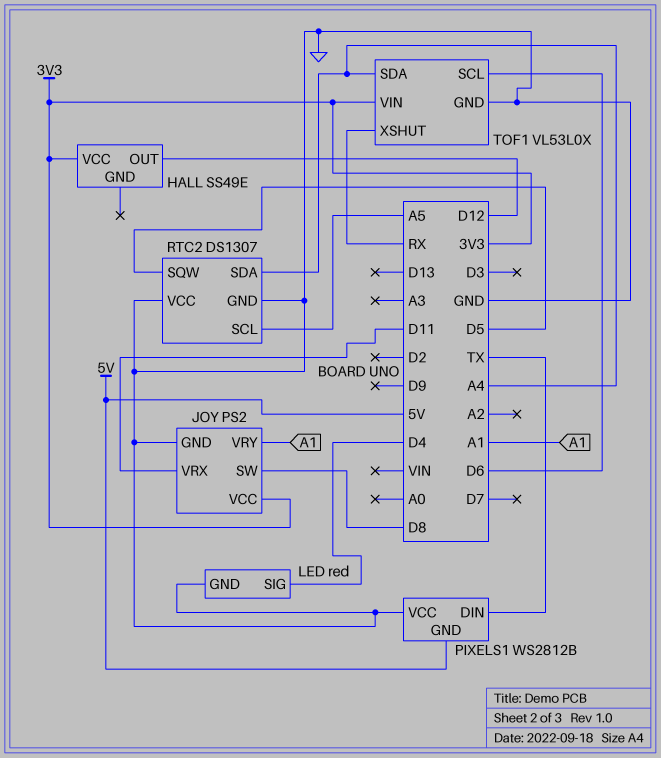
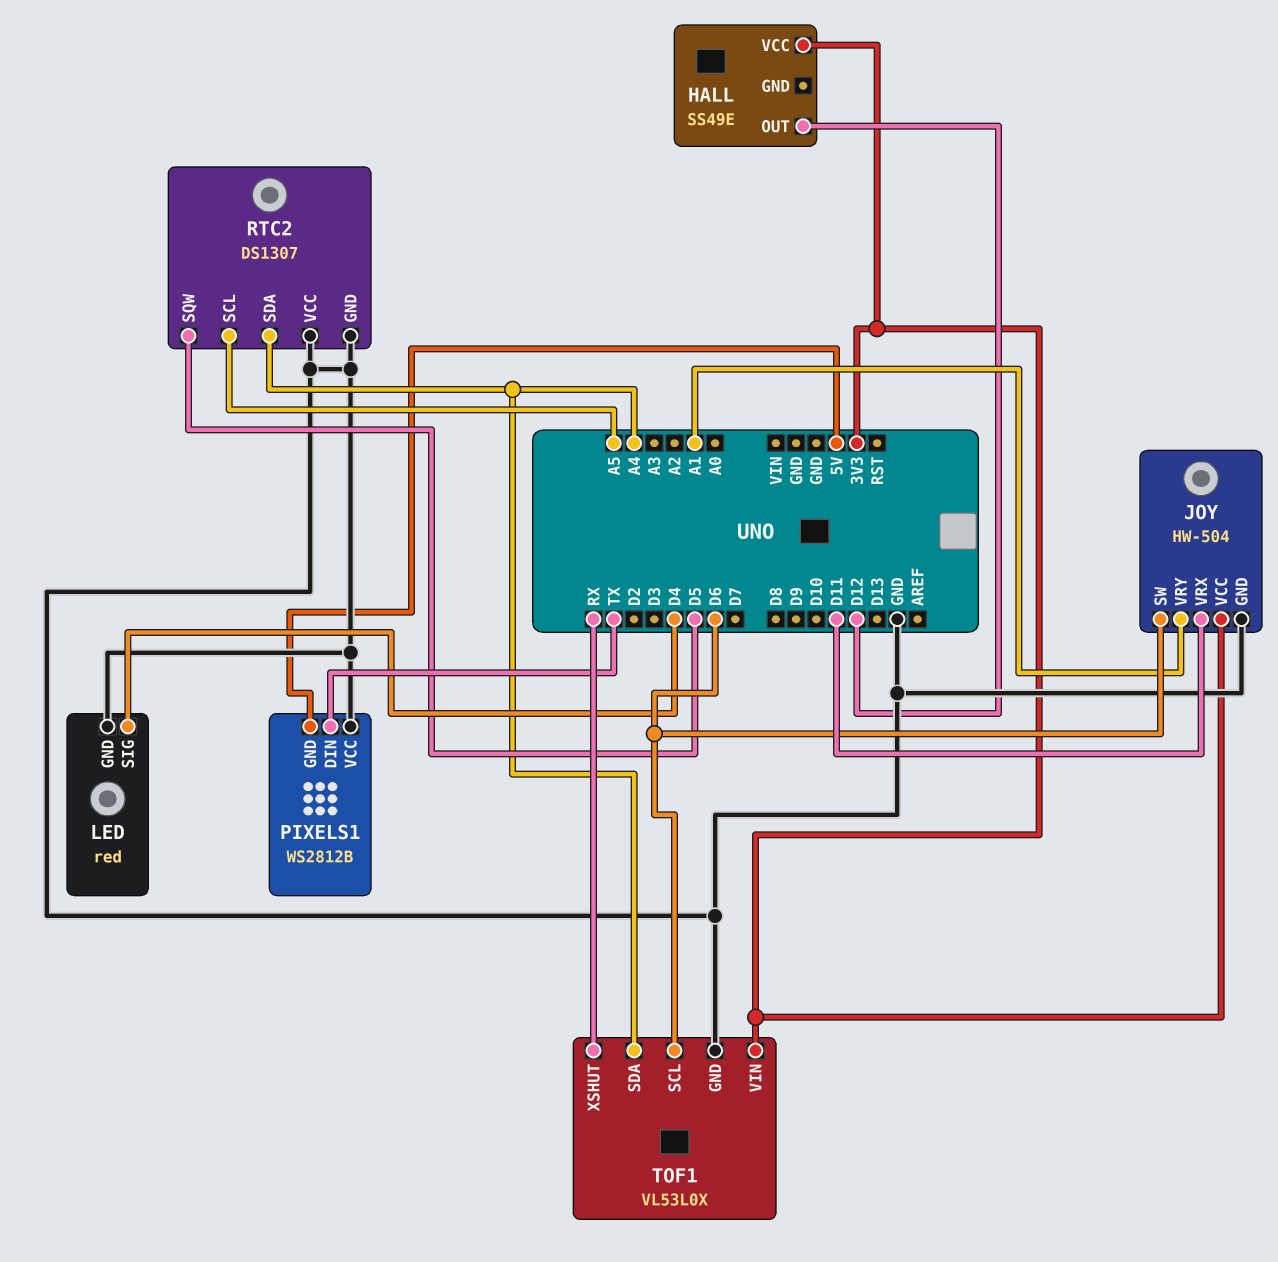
JOY: PS2 -> HW-504
JOY pin SW: D8 -> D6

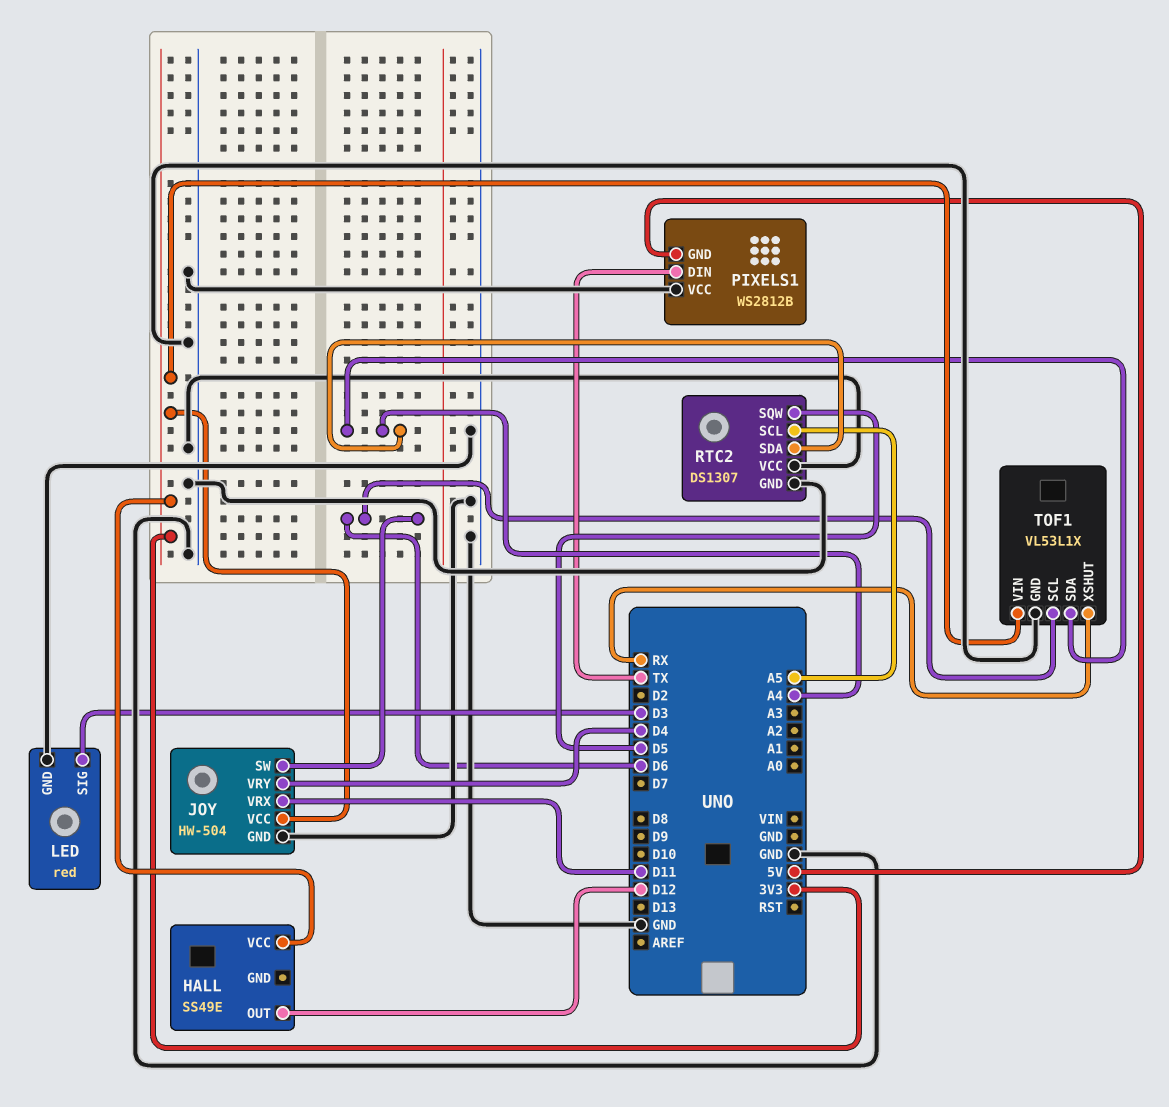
JOY pin VRY: A1 -> D4
LED pin SIG: D4 -> D3
TOF1: VL53L0X -> VL53L1X

